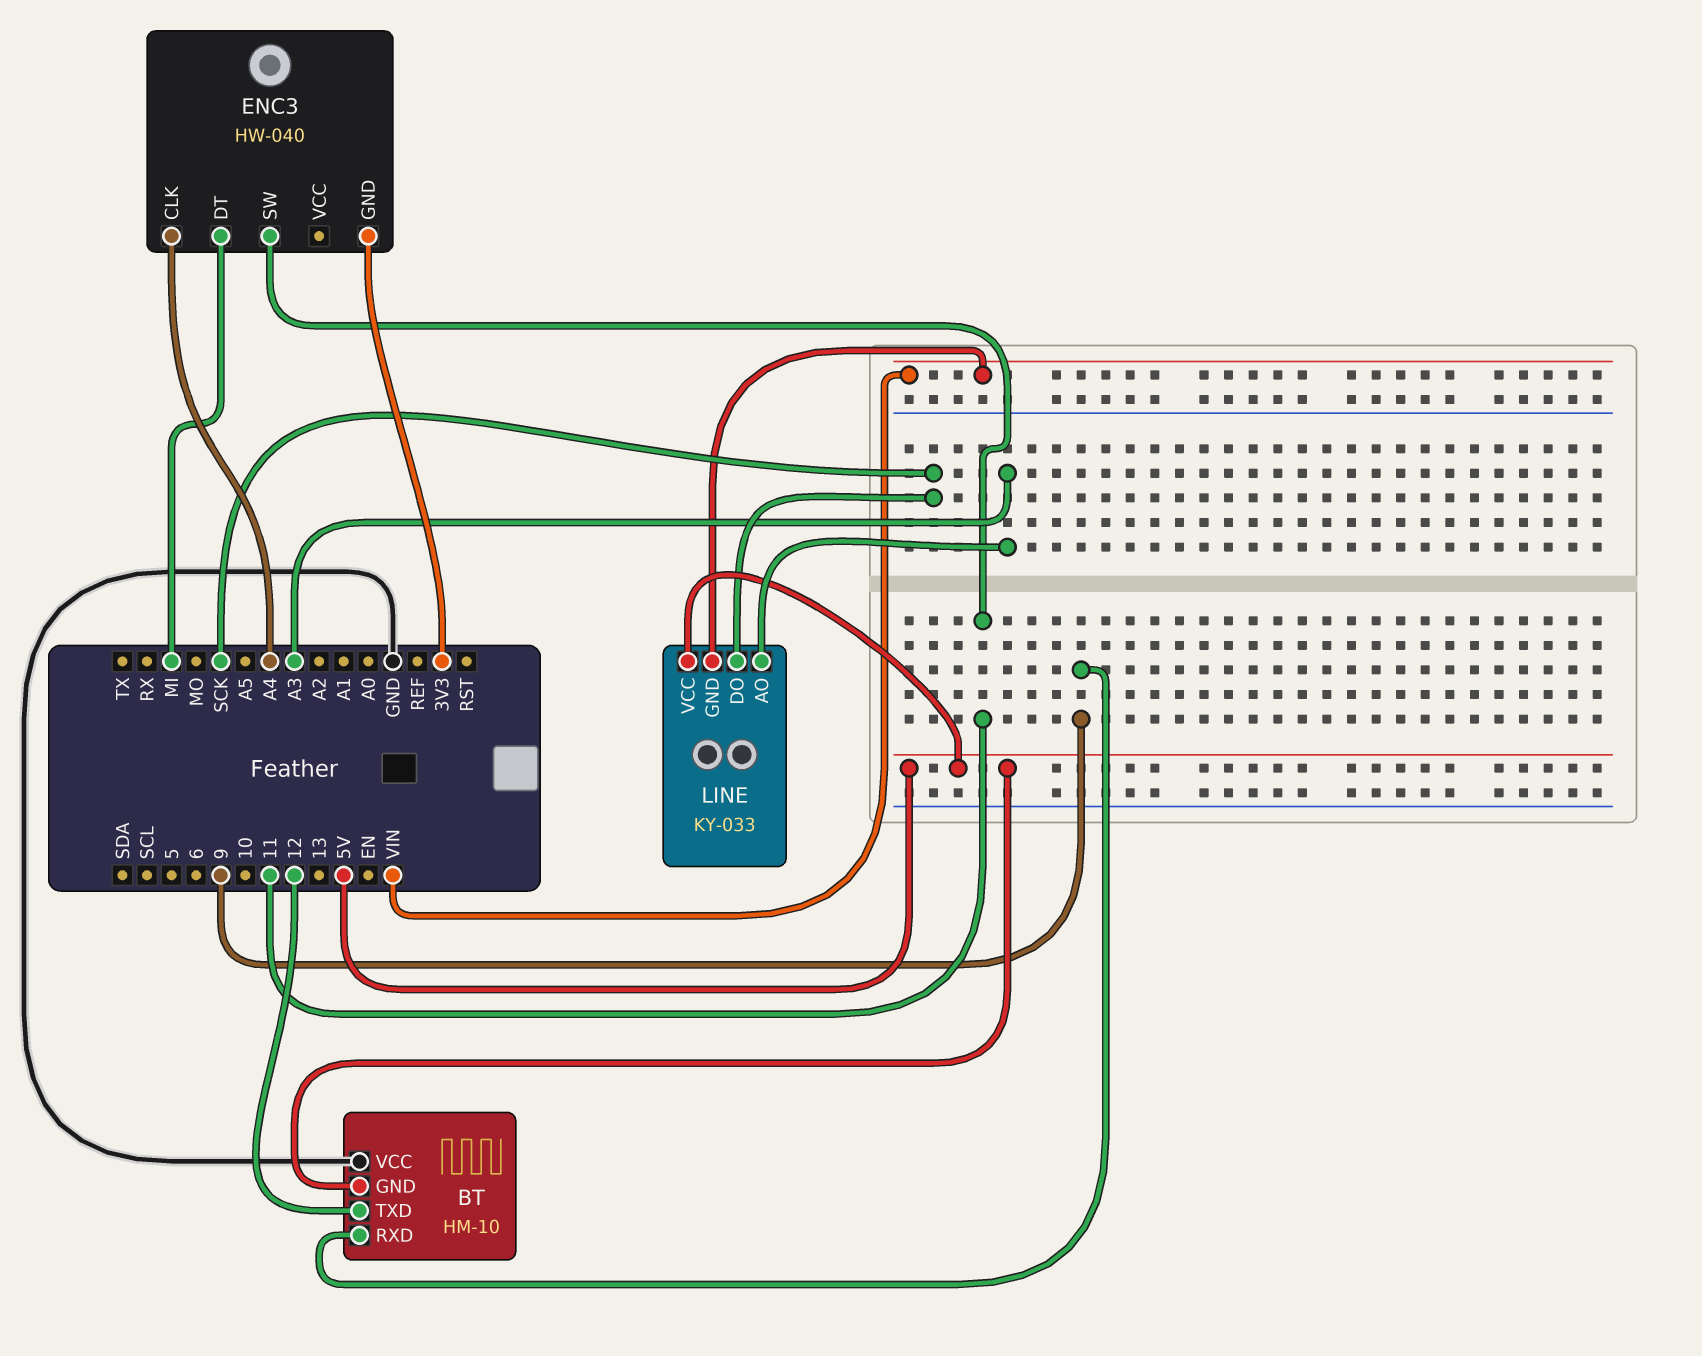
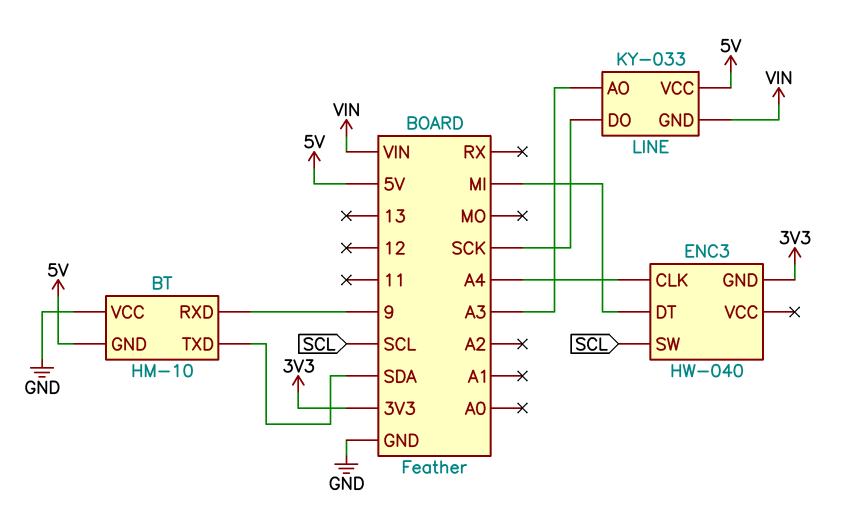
BT pin TXD: 12 -> SDA
ENC3 pin SW: 11 -> SCL

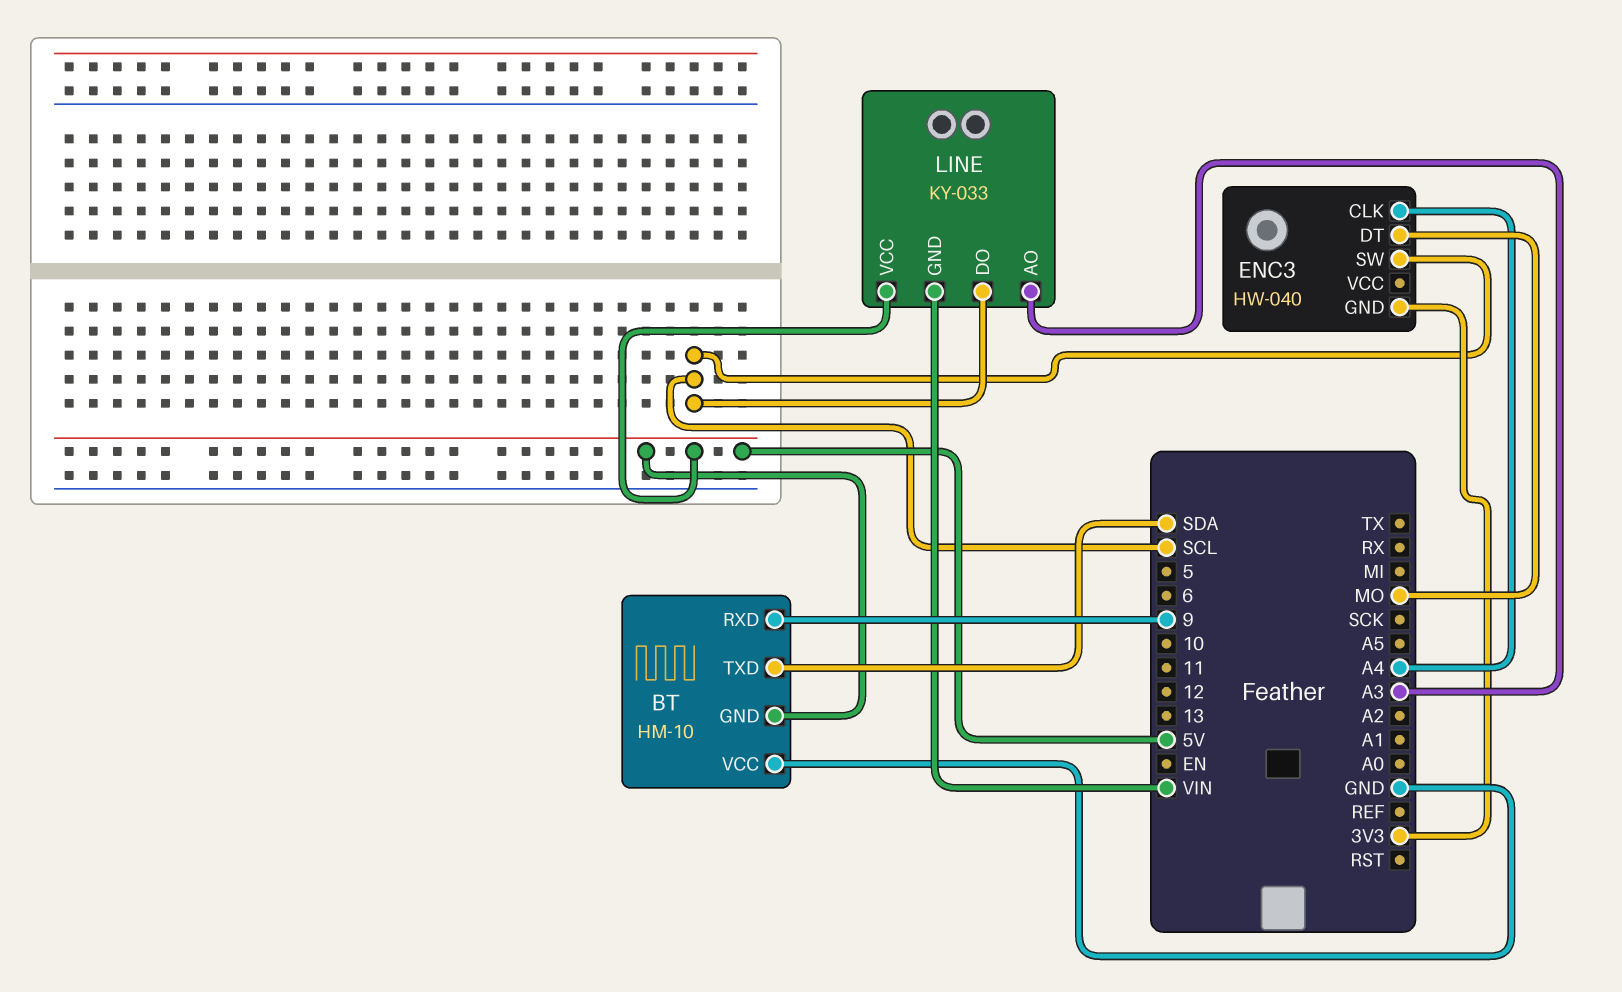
ENC3 pin DT: MI -> MO
LINE pin DO: SCK -> SCL

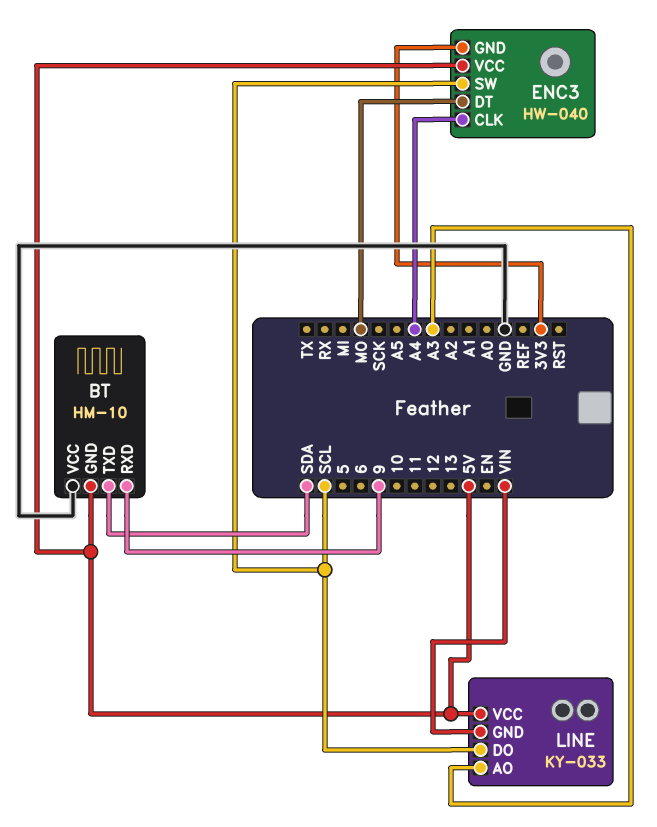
ENC3 pin VCC: none -> 5V

